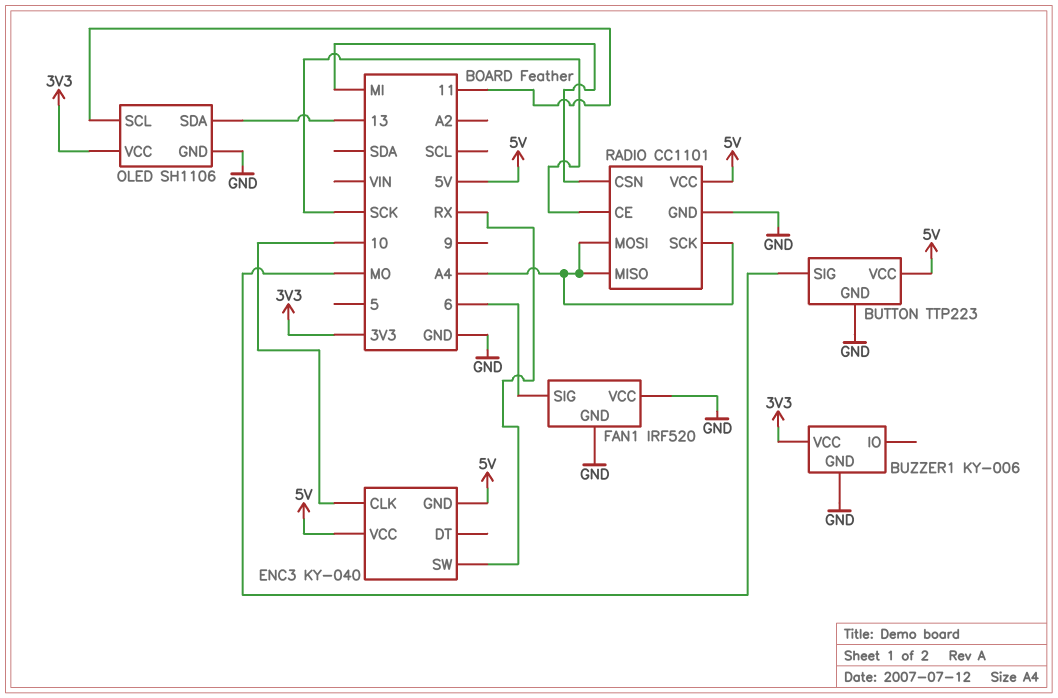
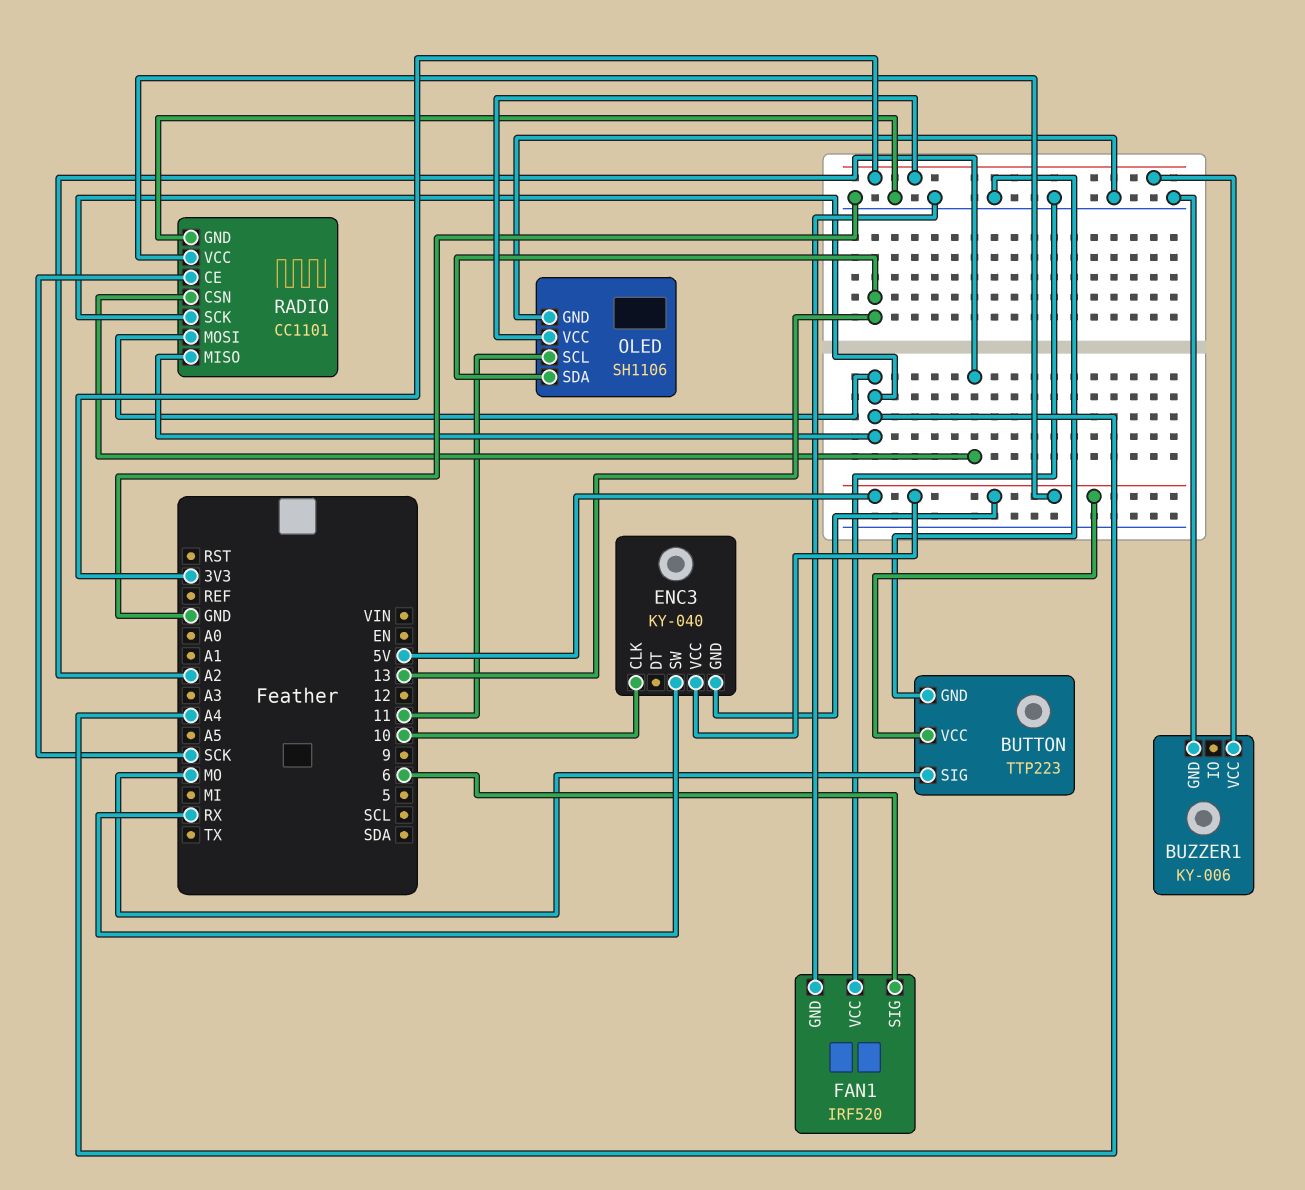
RADIO pin CSN: MI -> A2

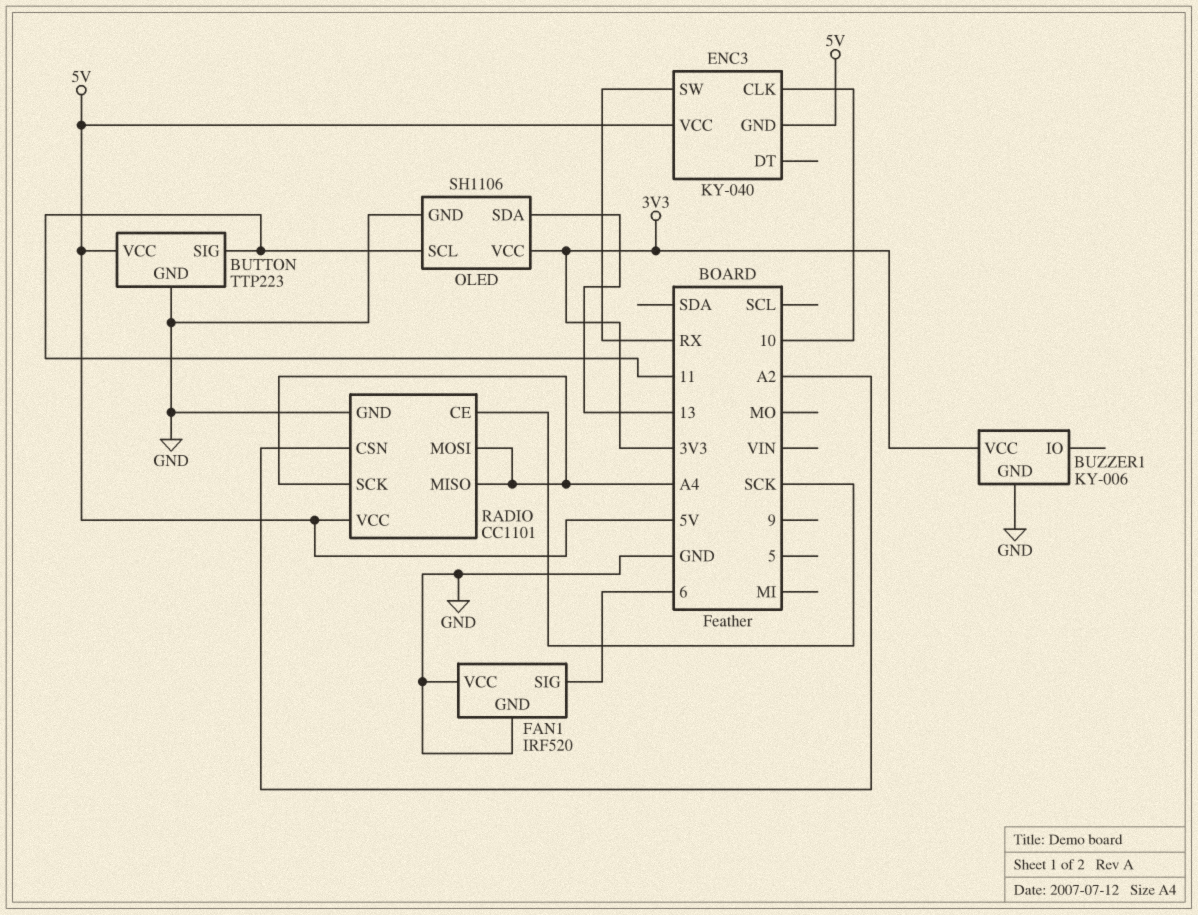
BUTTON pin SIG: MO -> 11

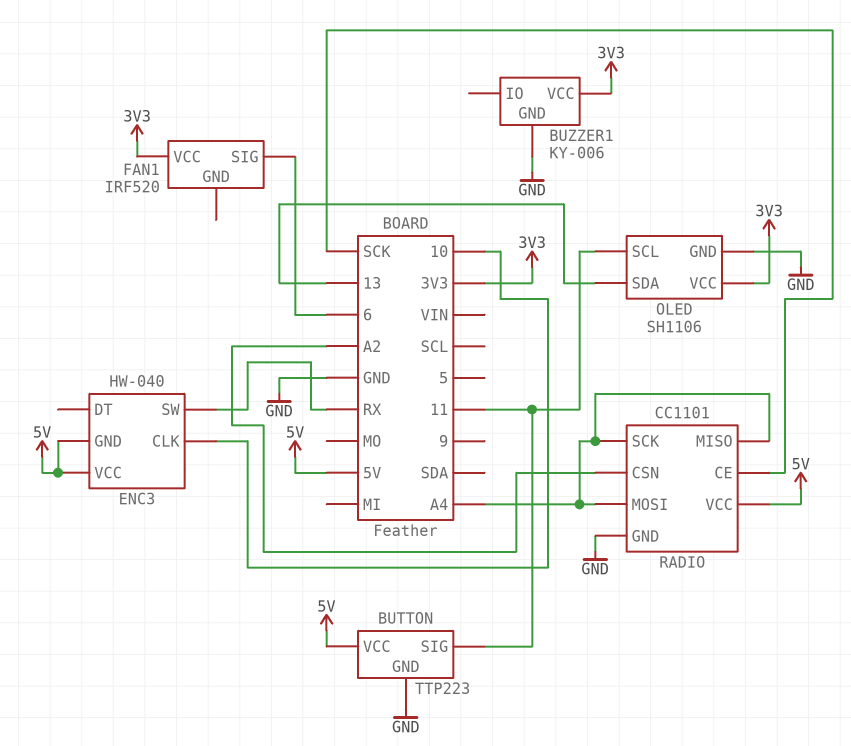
ENC3: KY-040 -> HW-040
FAN1 pin GND: GND -> none
FAN1 pin VCC: GND -> 3V3

